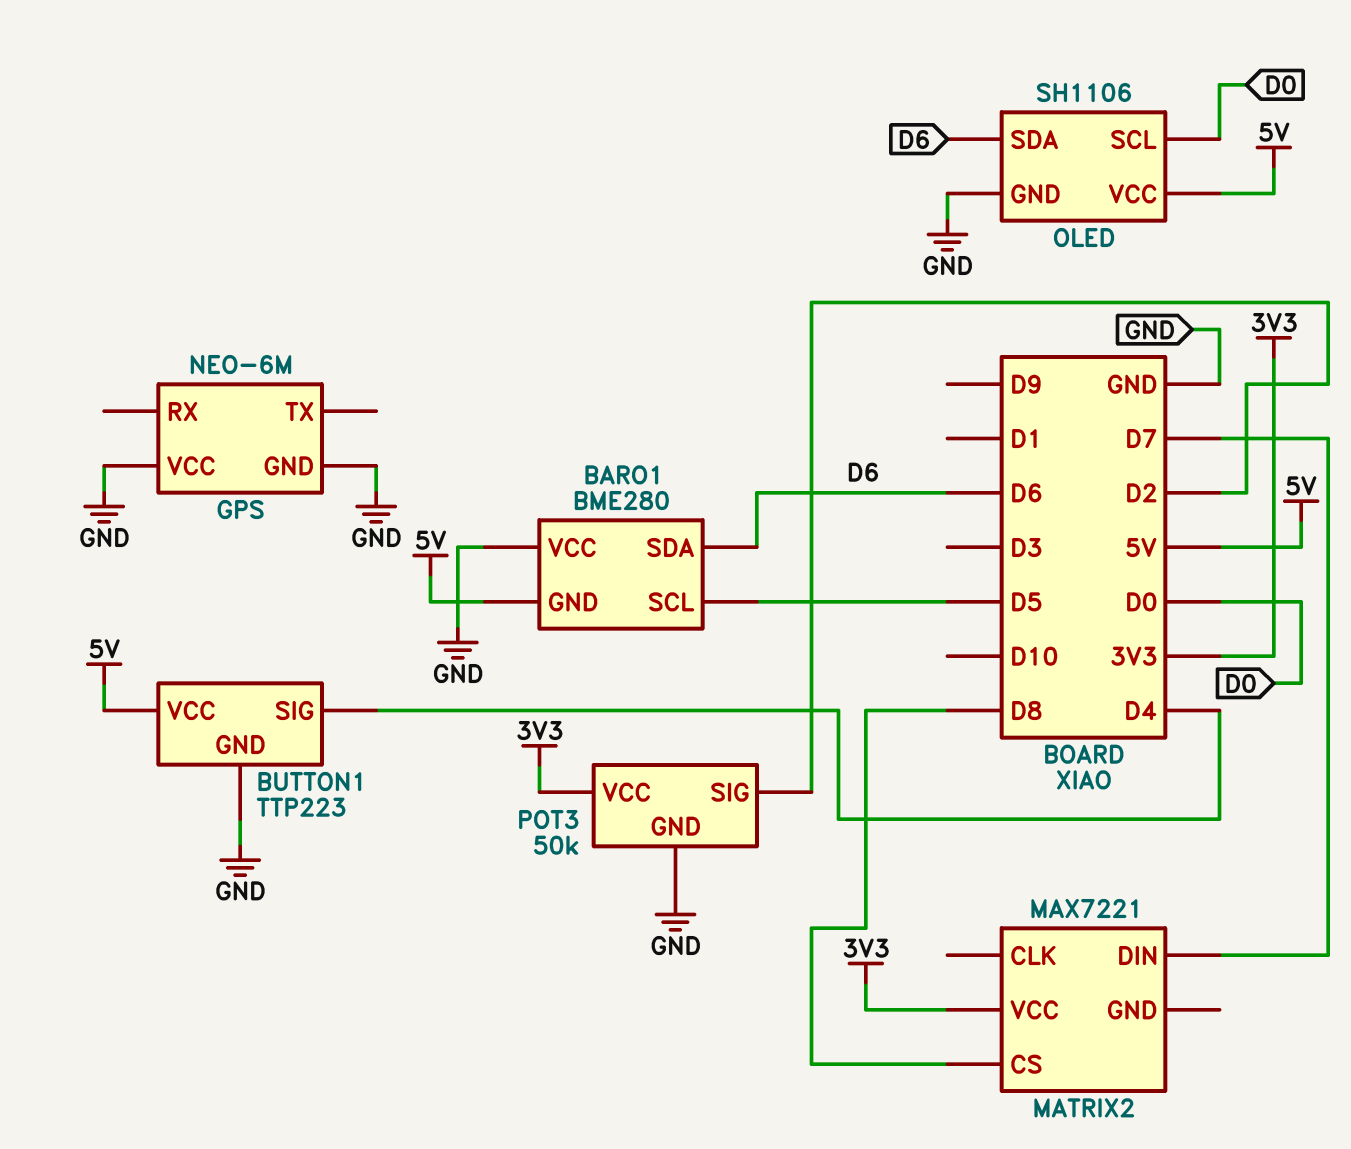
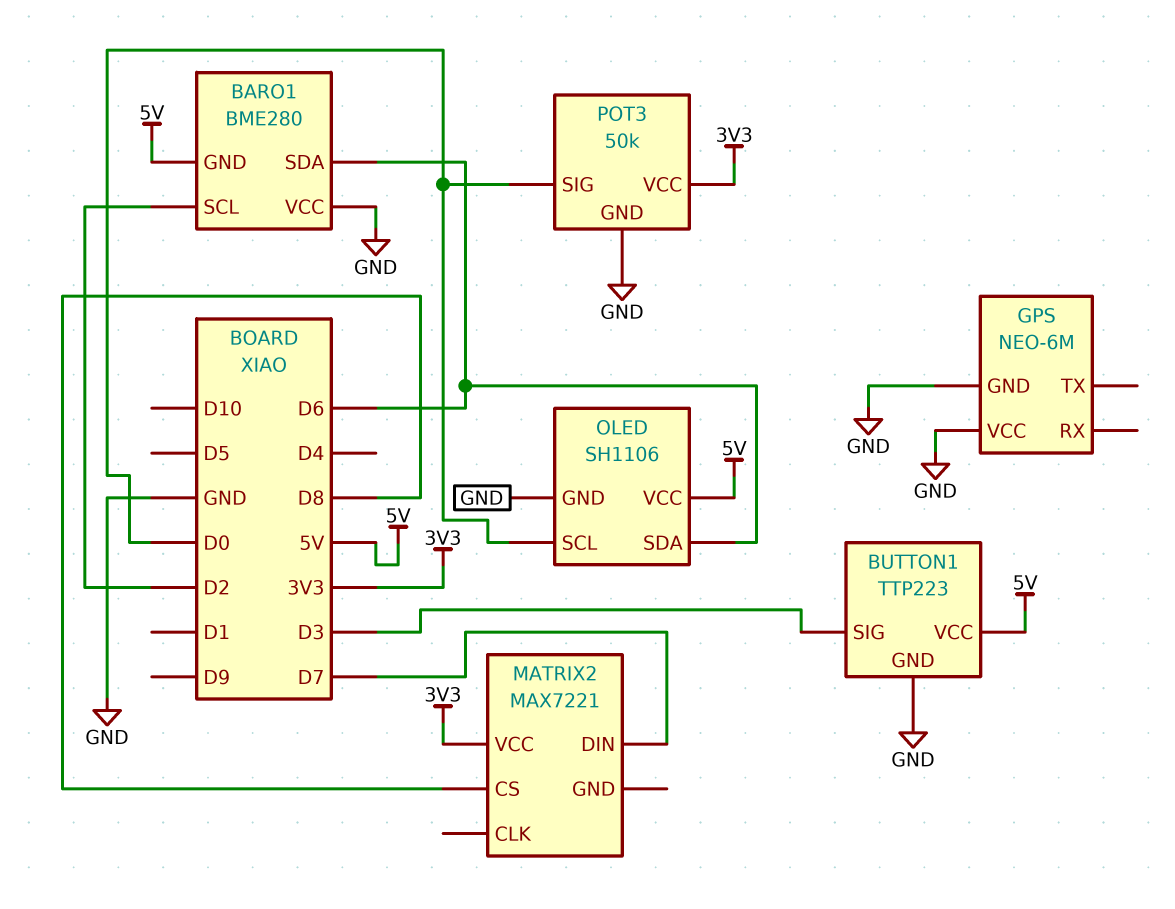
BARO1 pin SCL: D5 -> D2
BUTTON1 pin SIG: D4 -> D3
POT3 pin SIG: D2 -> D0

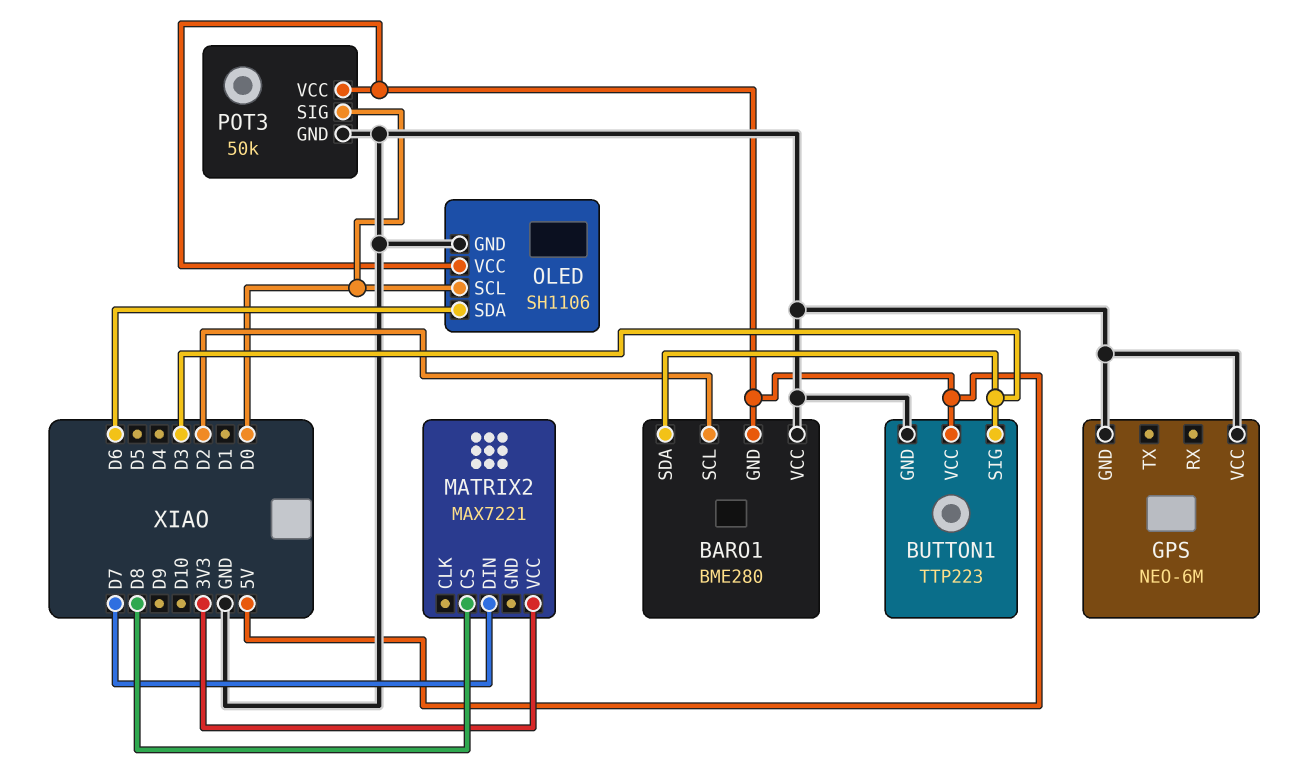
BARO1 pin SDA: D6 -> D3
POT3 pin VCC: 3V3 -> 5V

